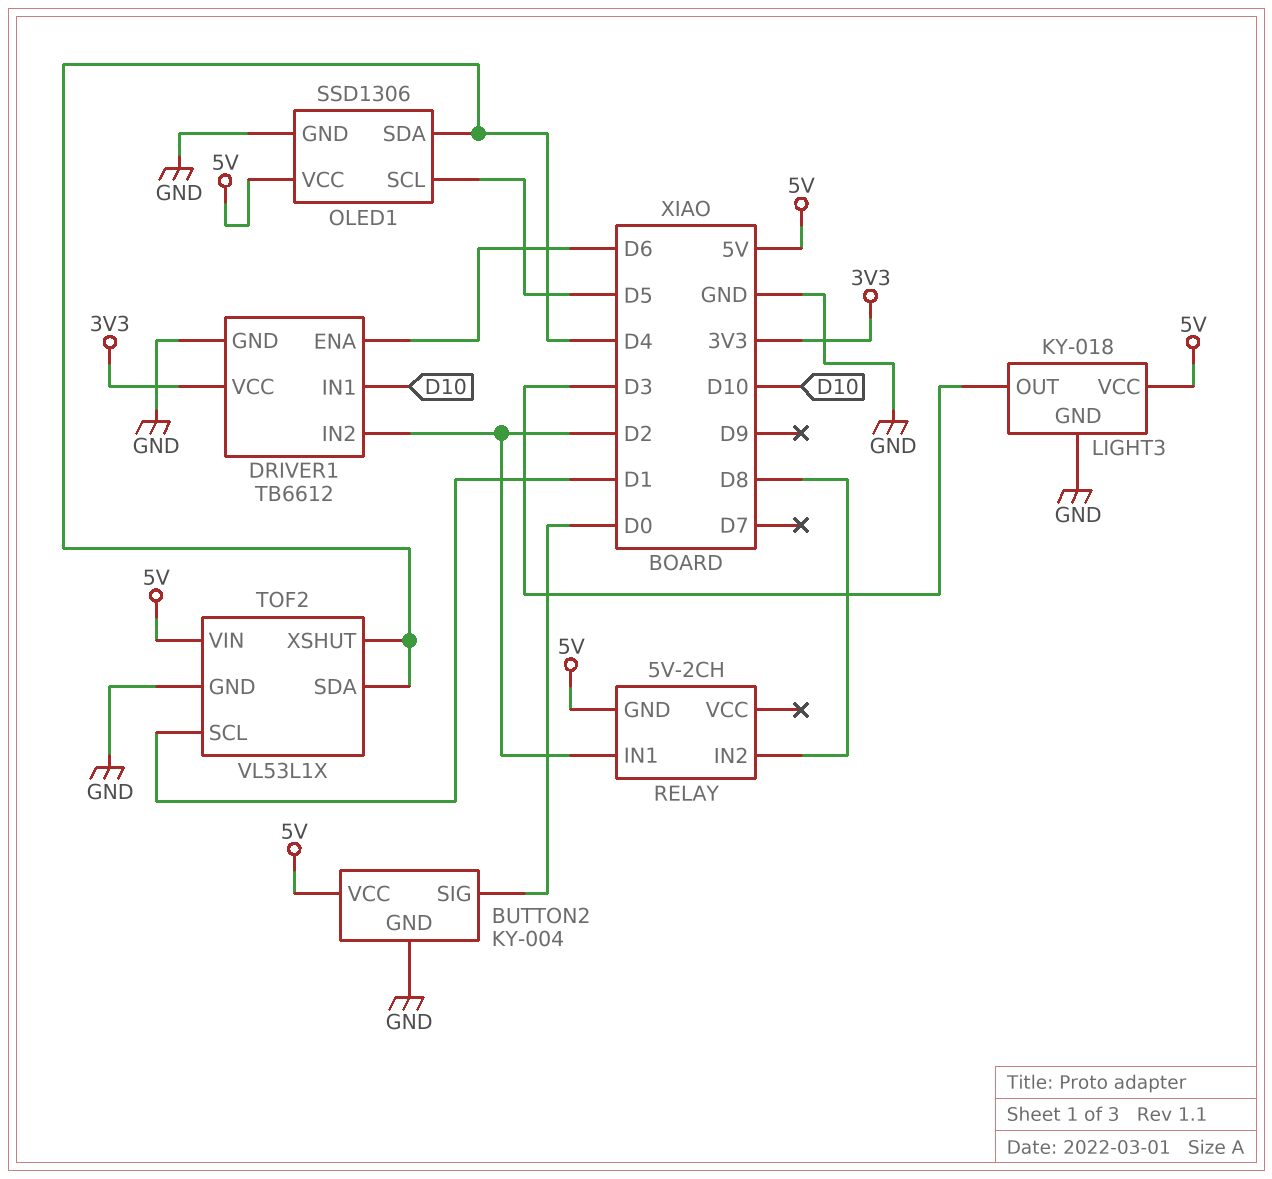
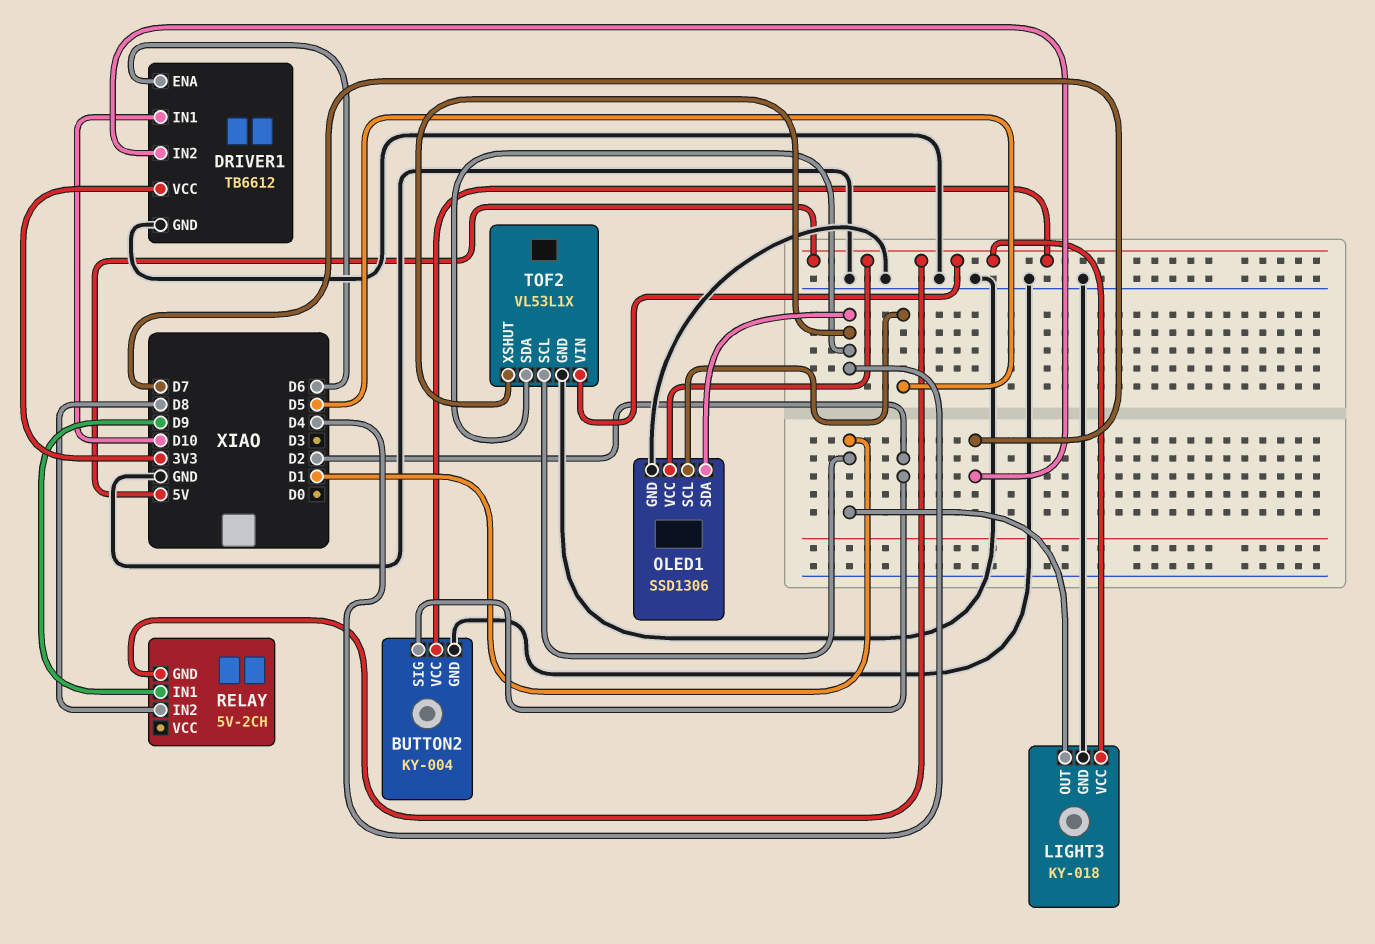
BUTTON2 pin SIG: D0 -> D2
DRIVER1 pin IN2: D2 -> D7
LIGHT3 pin OUT: D3 -> D1
RELAY pin IN1: D2 -> D9

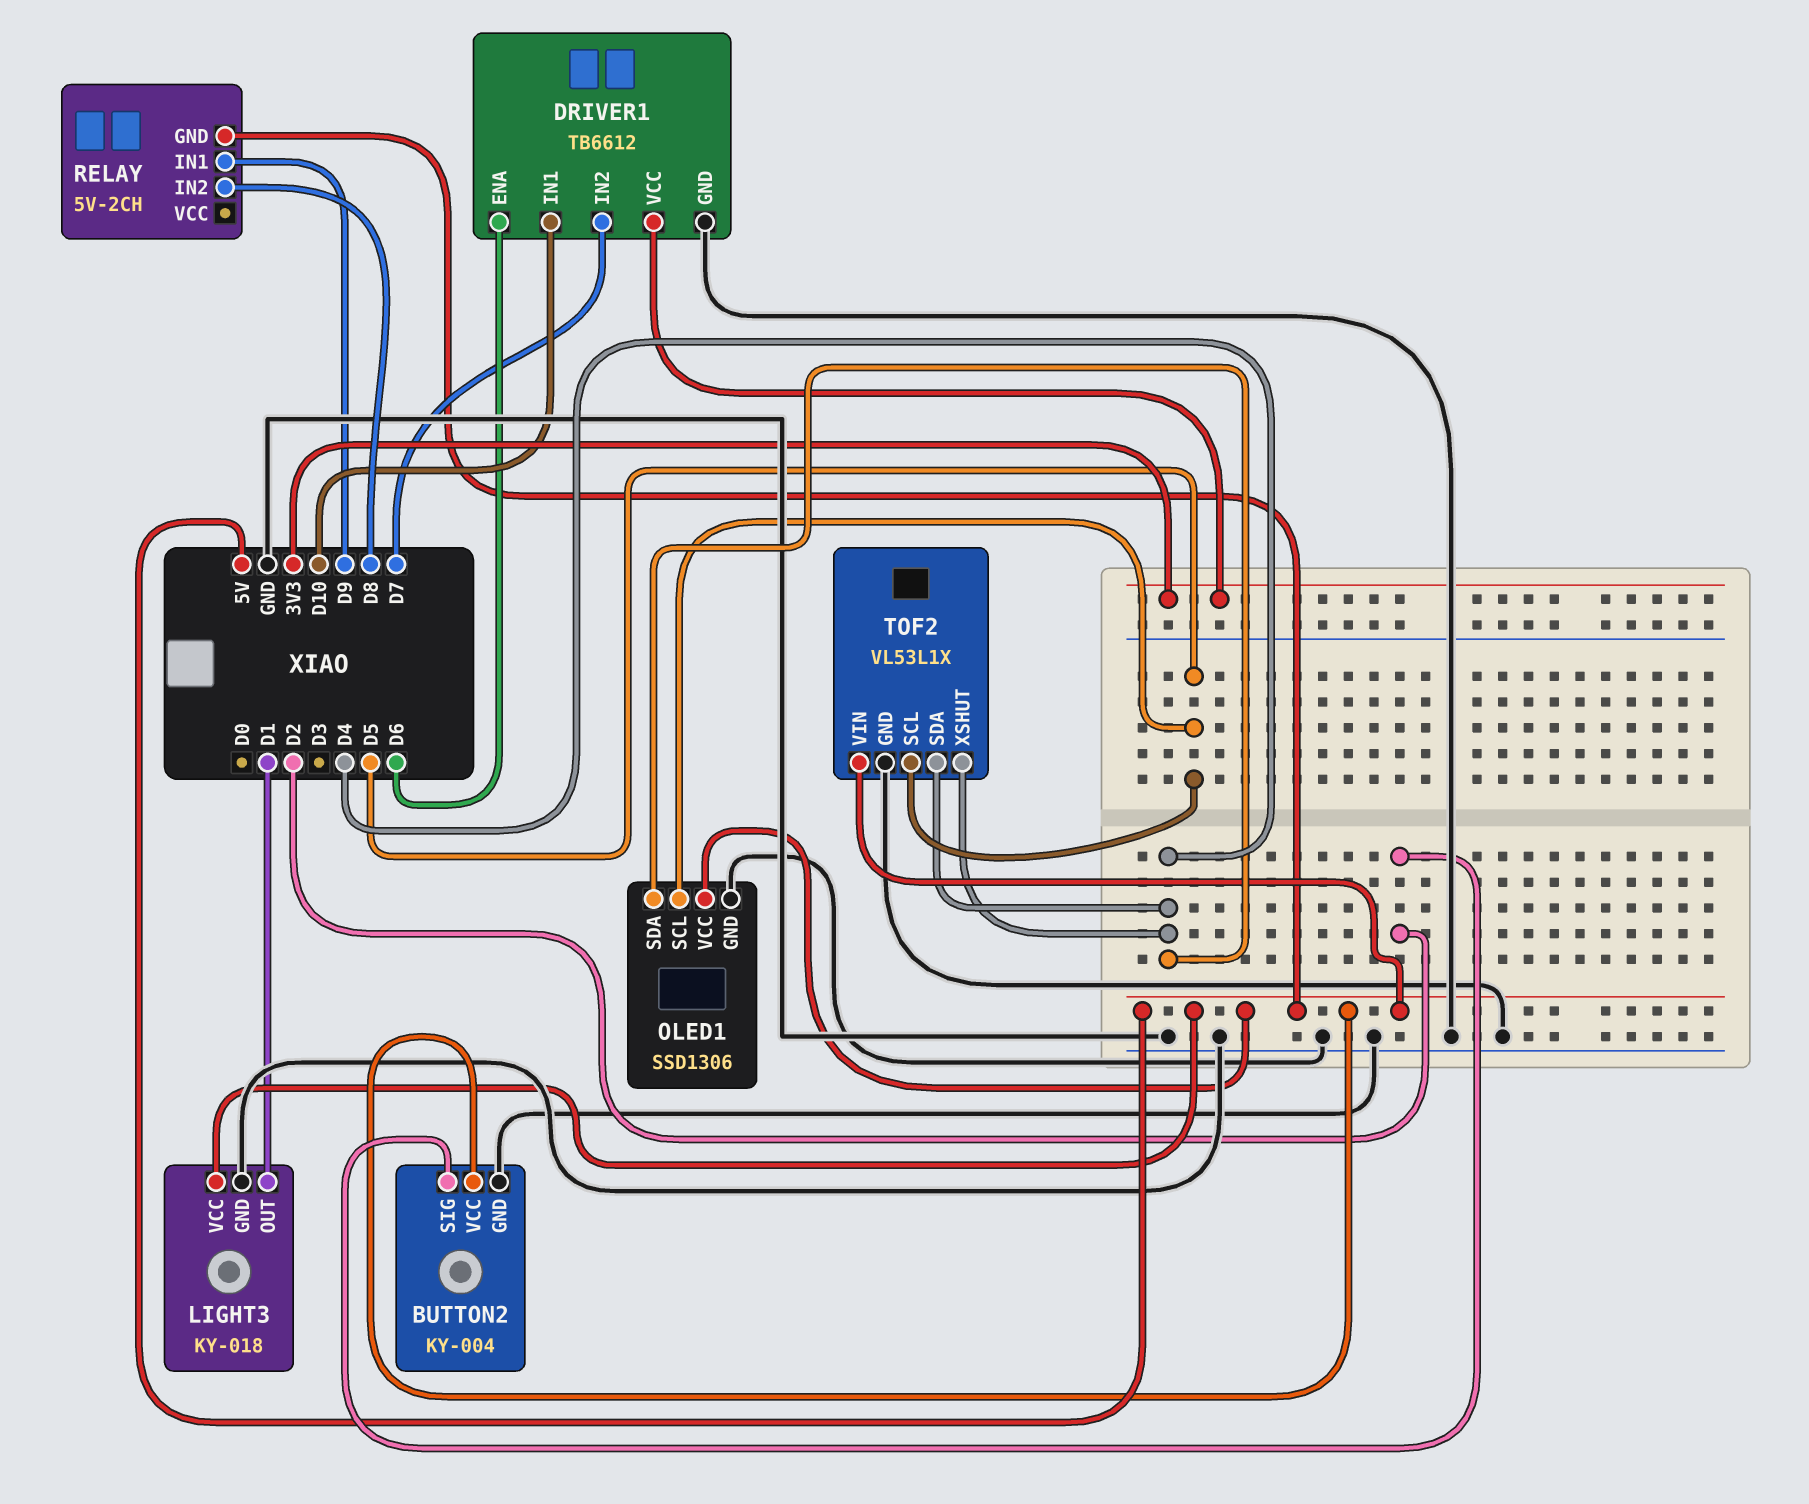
TOF2 pin SCL: D1 -> D5

